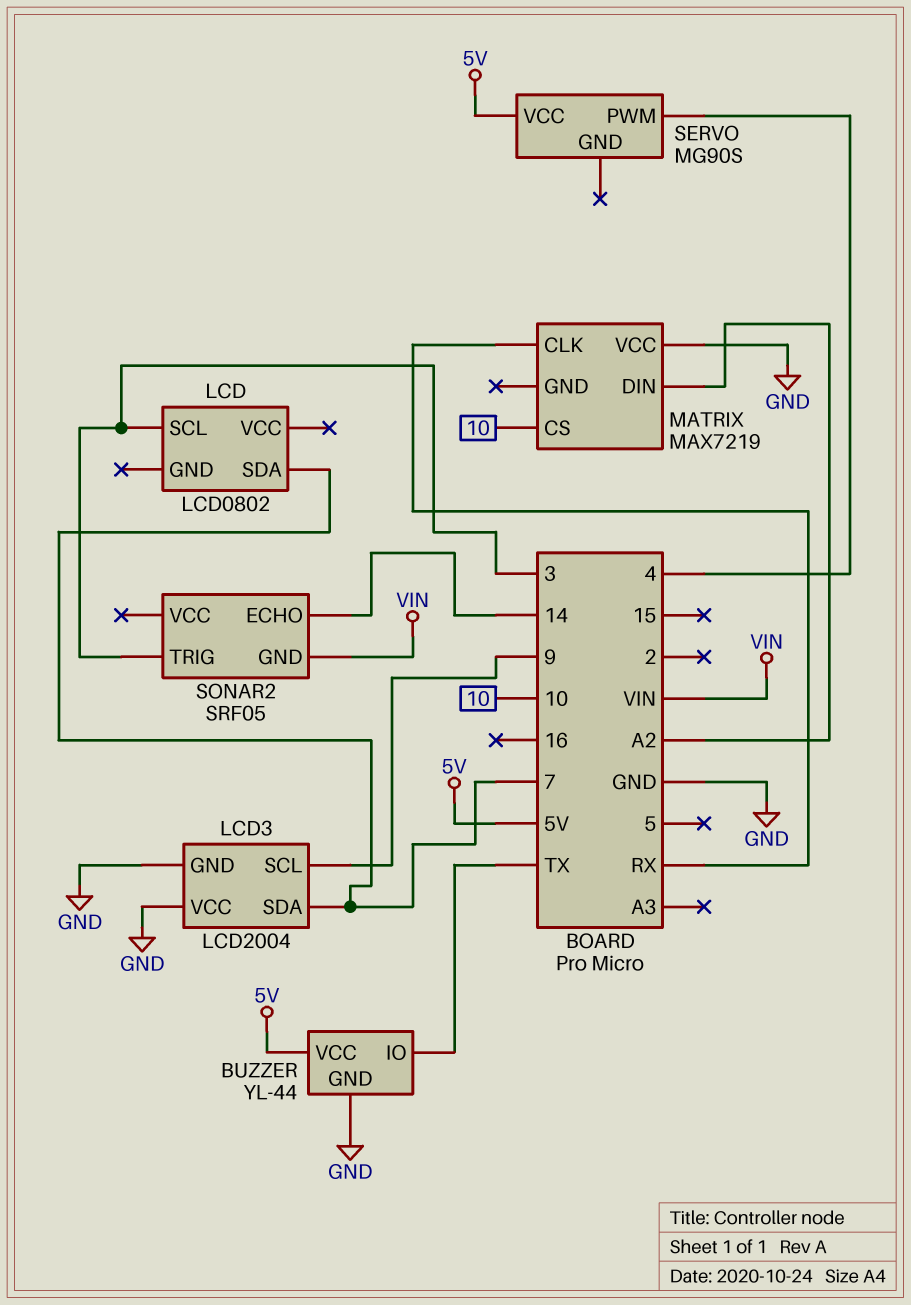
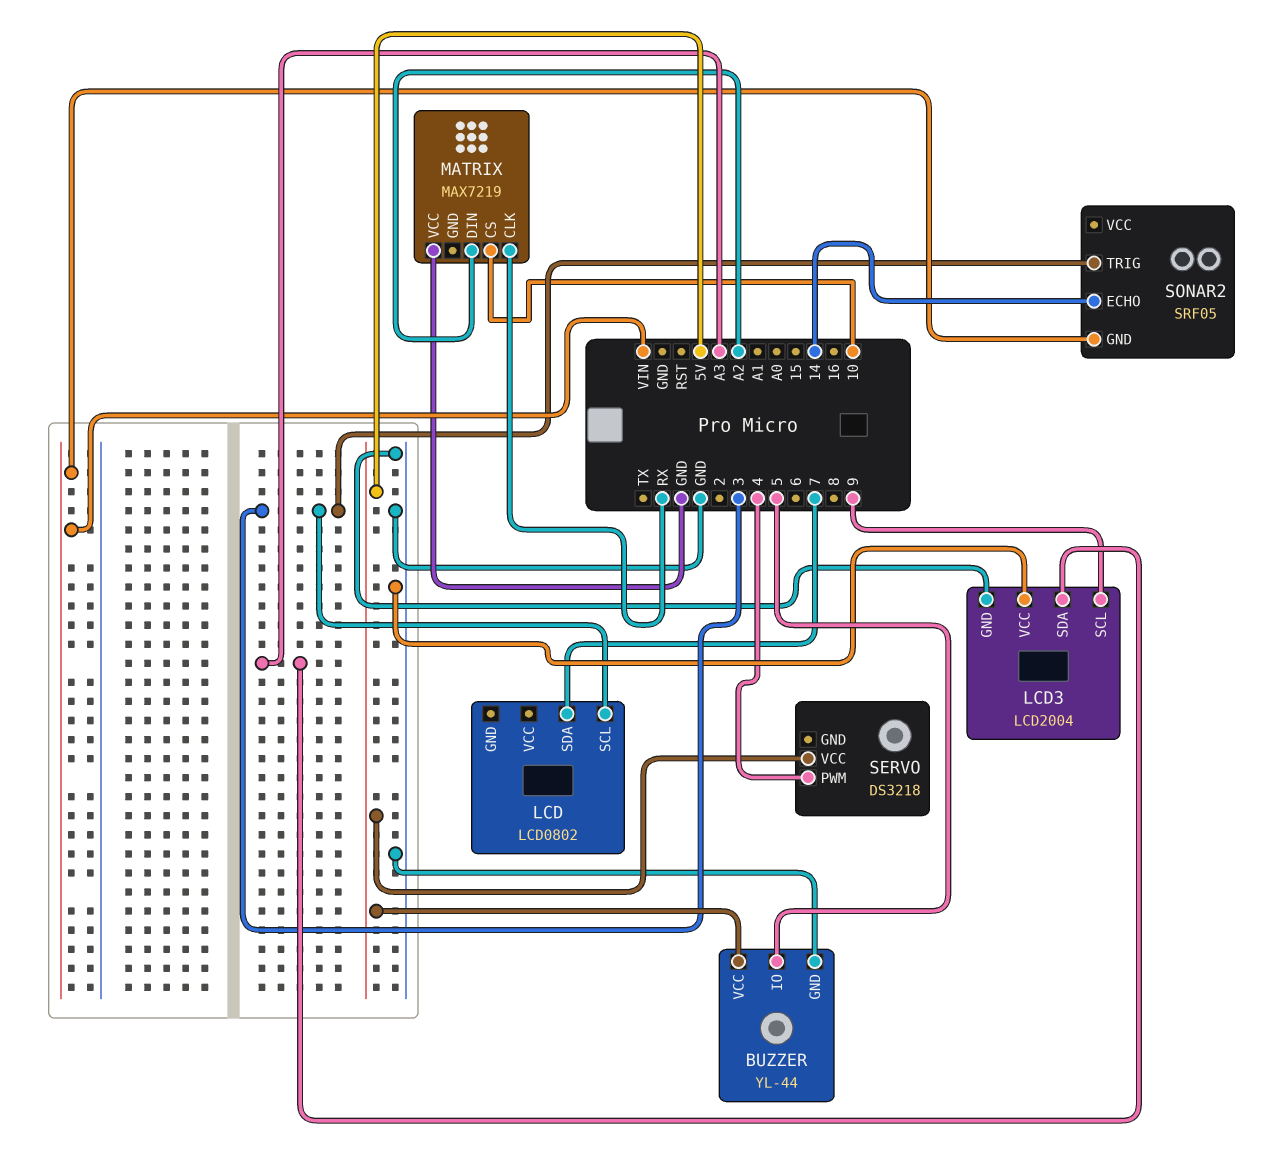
BUZZER pin IO: TX -> 5
LCD3 pin SDA: 7 -> A3
SERVO: MG90S -> DS3218

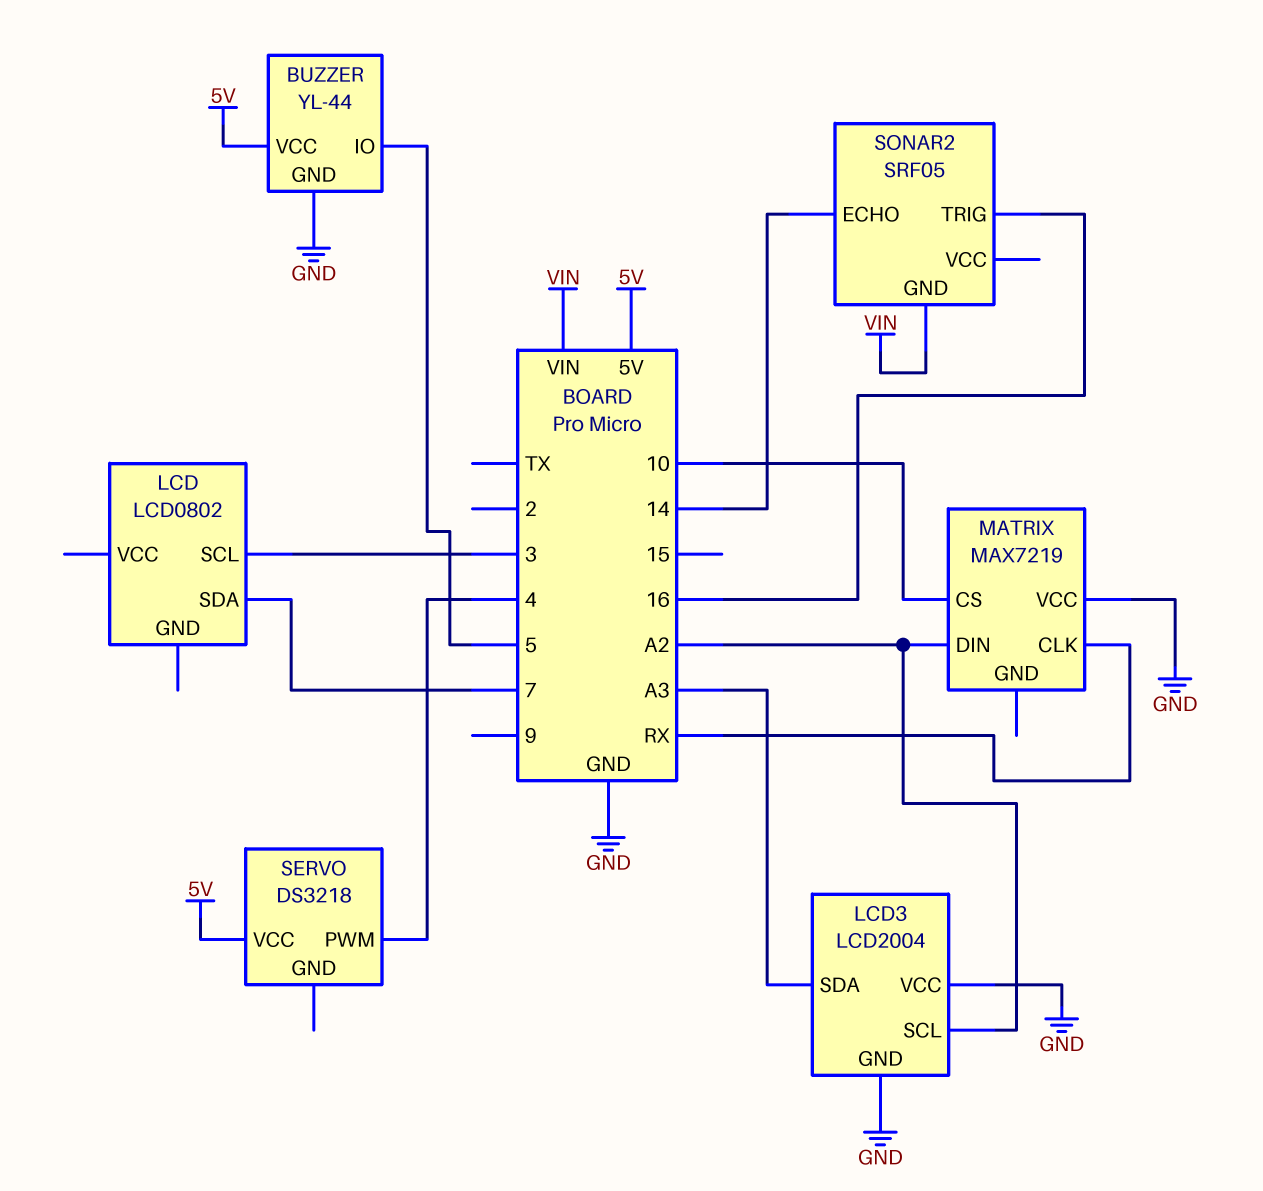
LCD3 pin SCL: 9 -> A2
SONAR2 pin TRIG: 3 -> 16

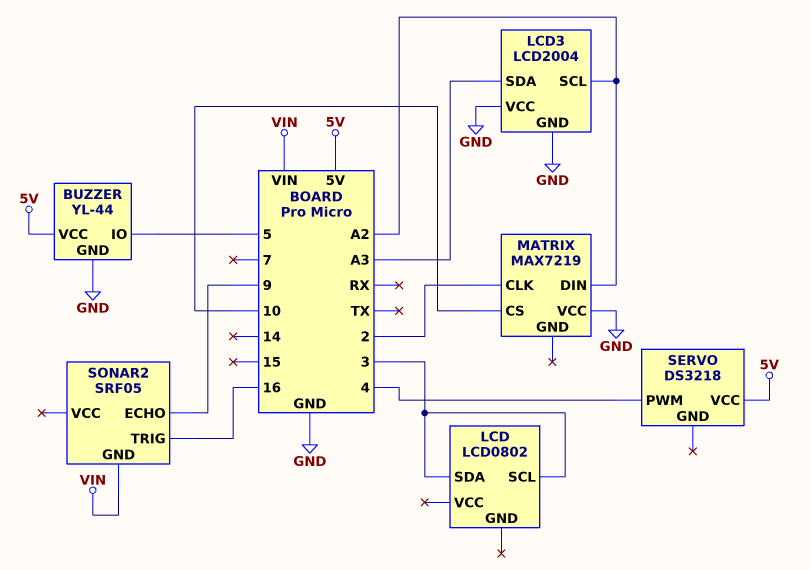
LCD pin SDA: 7 -> 3
MATRIX pin CLK: RX -> 2
SONAR2 pin ECHO: 14 -> 9

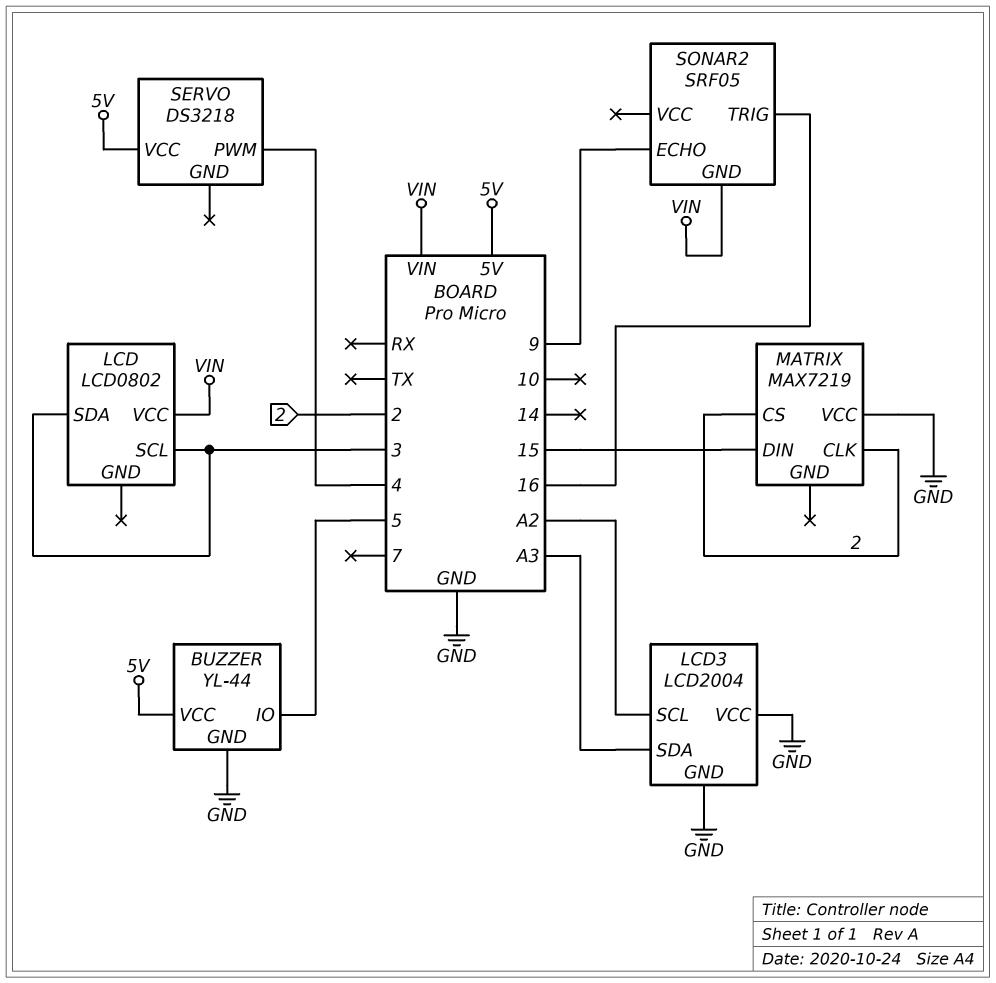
LCD pin VCC: none -> VIN
MATRIX pin CS: 10 -> 2
MATRIX pin DIN: A2 -> 15

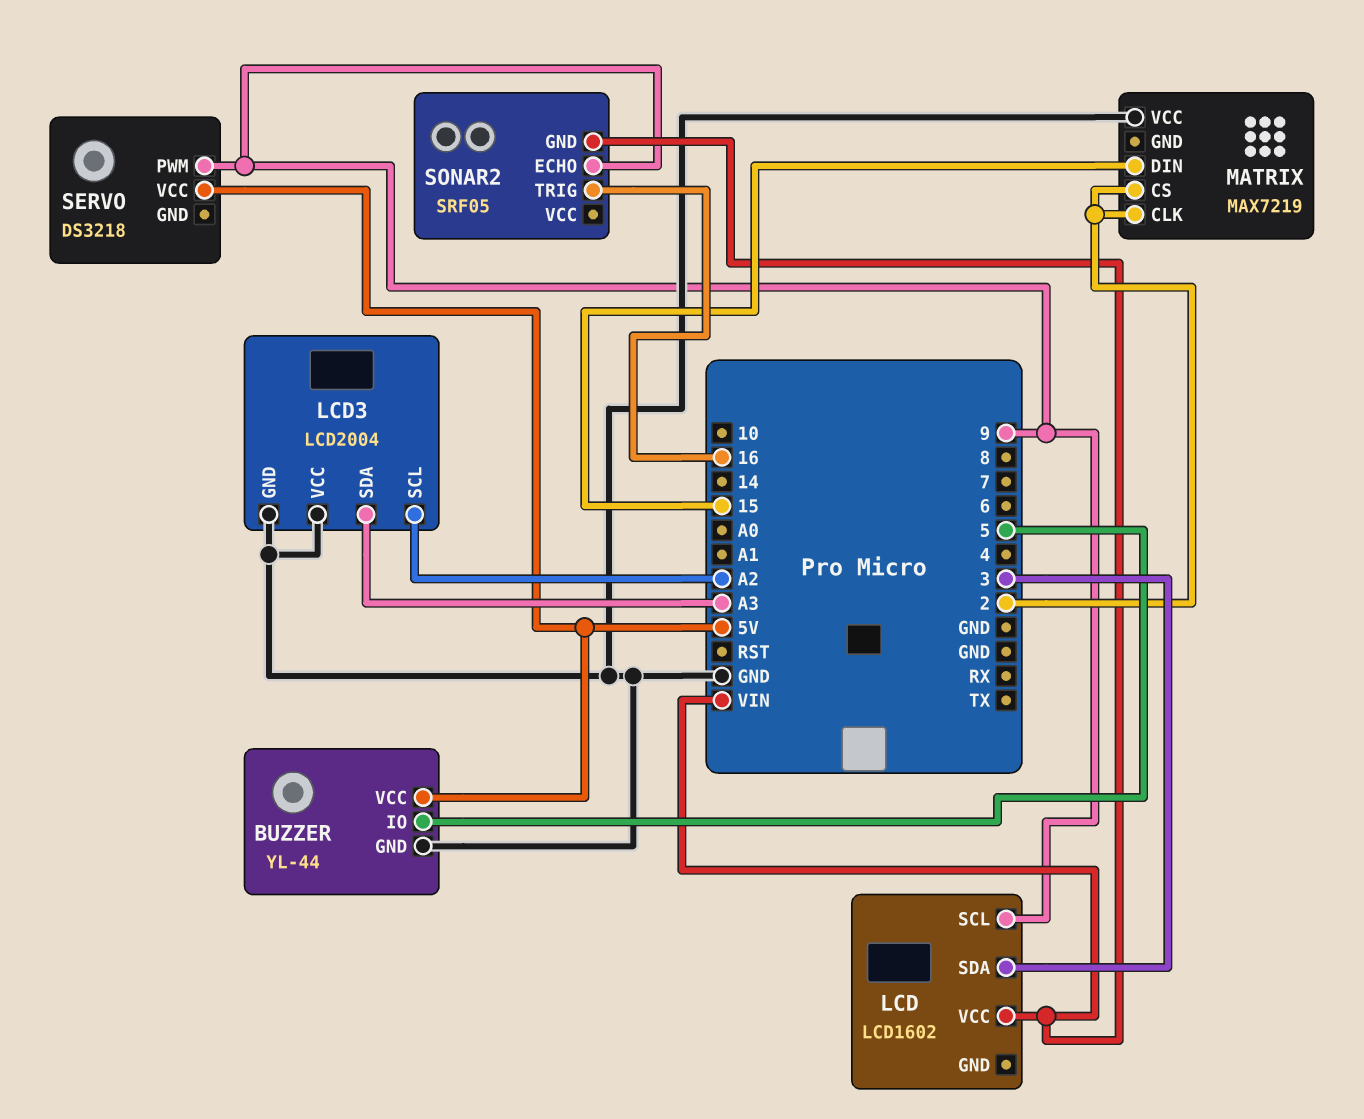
LCD: LCD0802 -> LCD1602
LCD pin SCL: 3 -> 9
SERVO pin PWM: 4 -> 9

